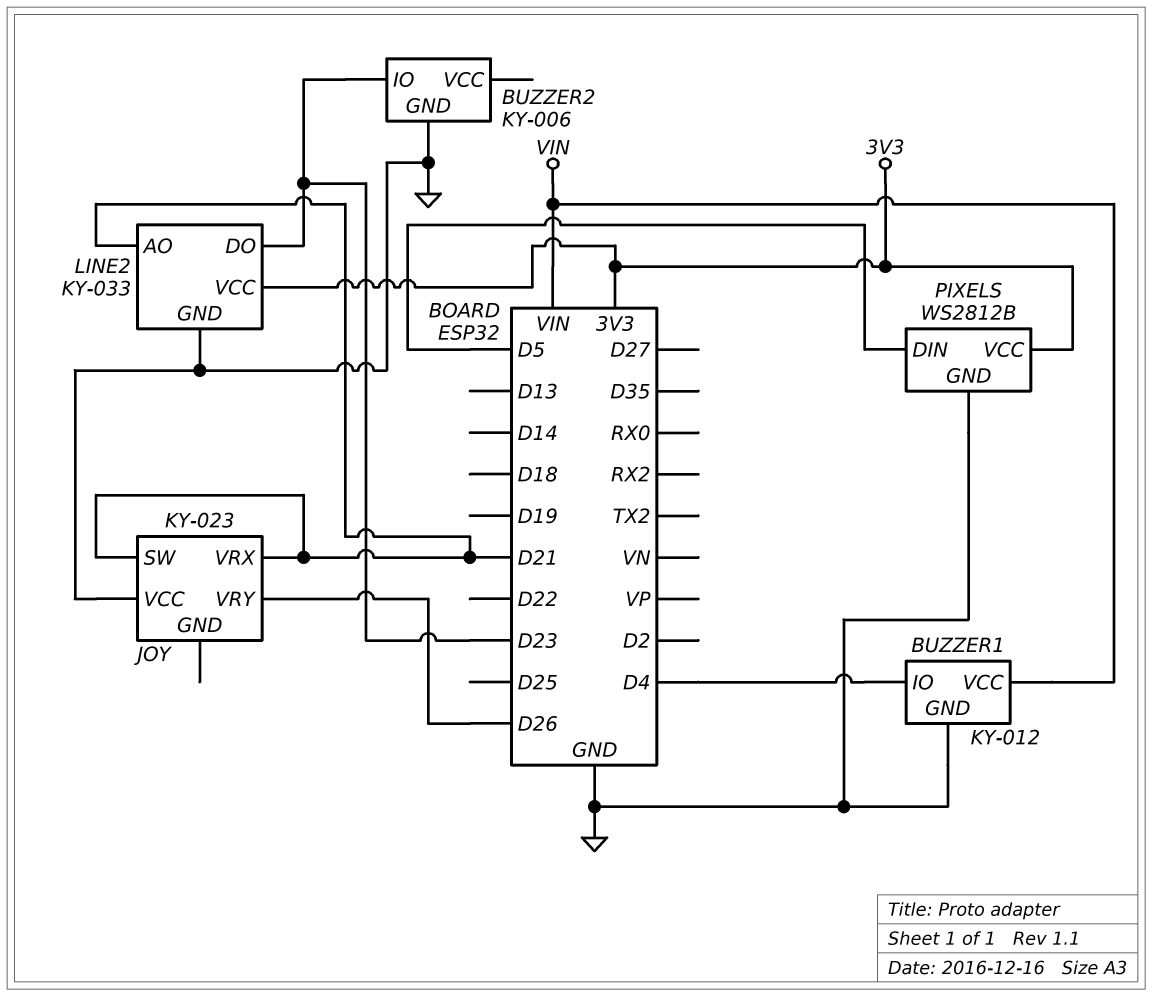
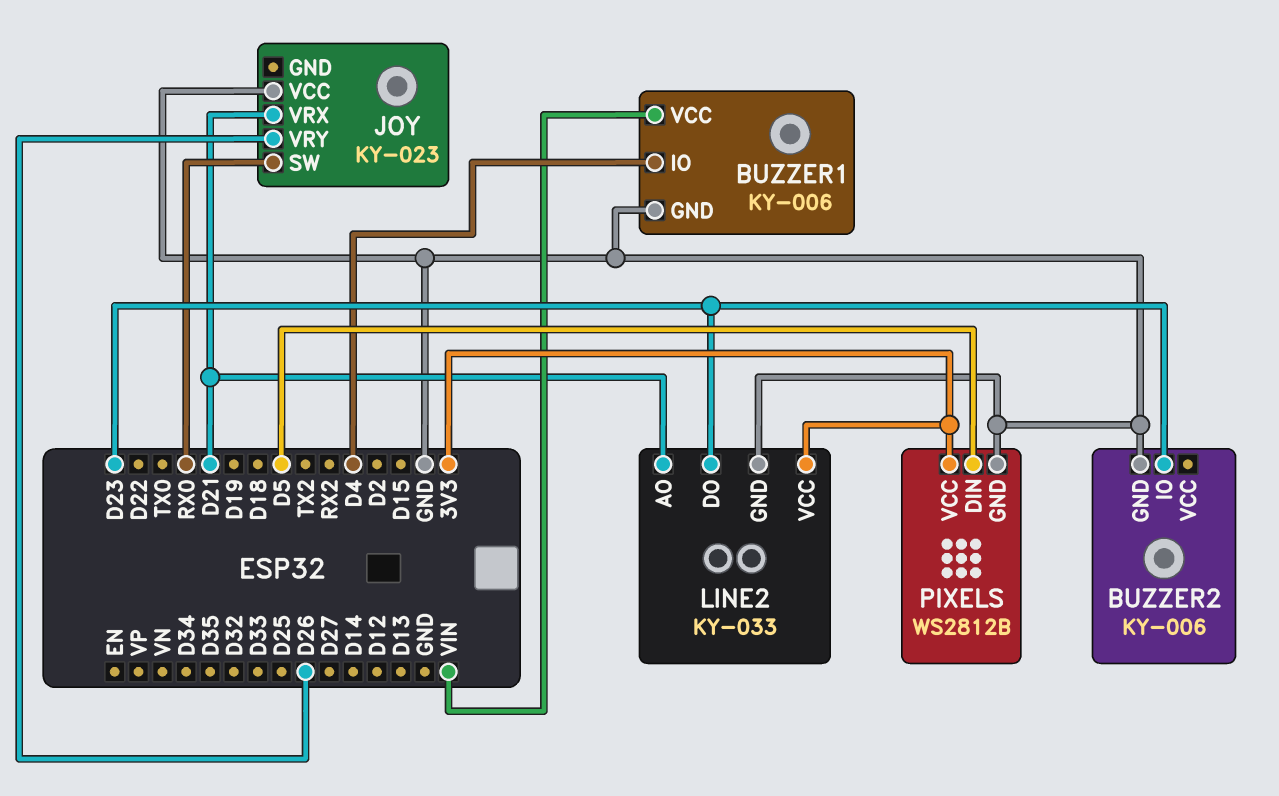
BUZZER1: KY-012 -> KY-006
JOY pin SW: D21 -> RX0

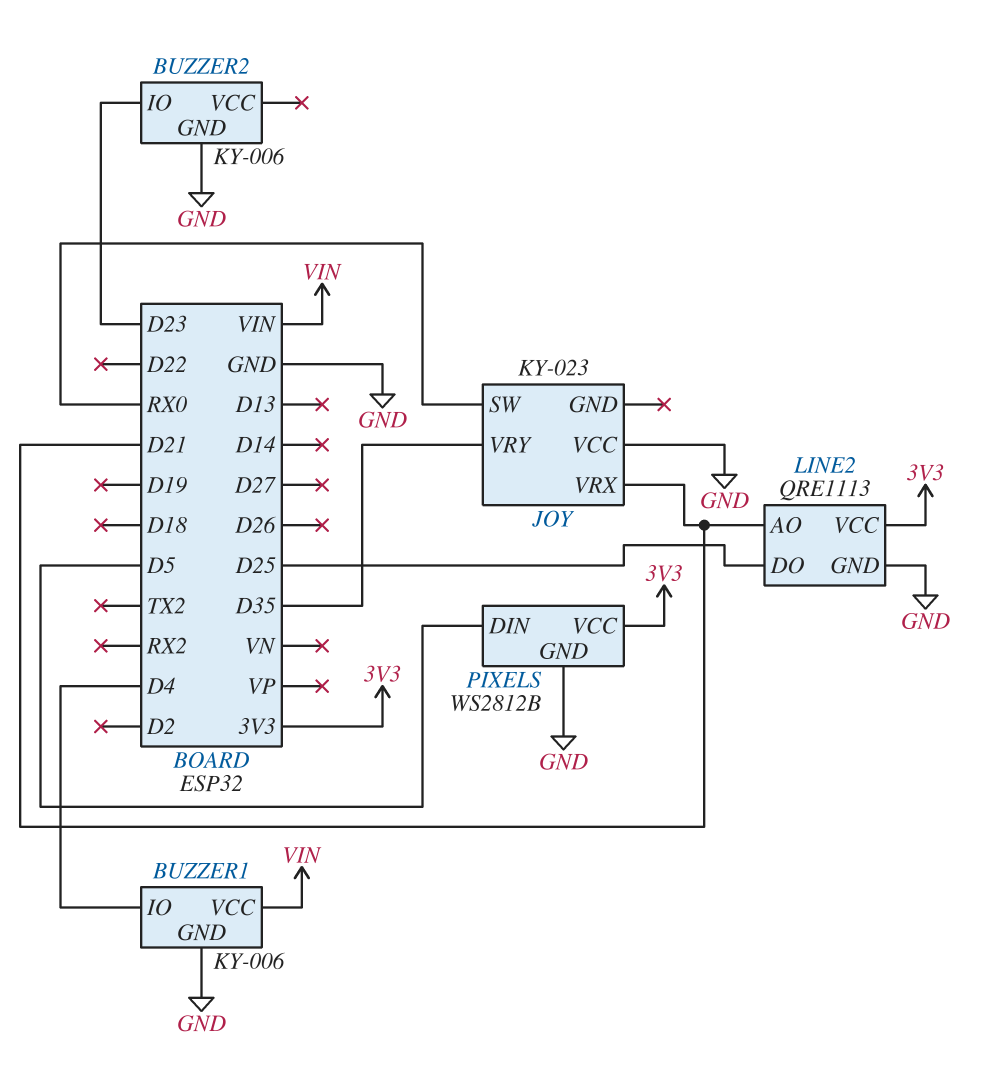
JOY pin VRY: D26 -> D35
LINE2: KY-033 -> QRE1113
LINE2 pin DO: D23 -> D25

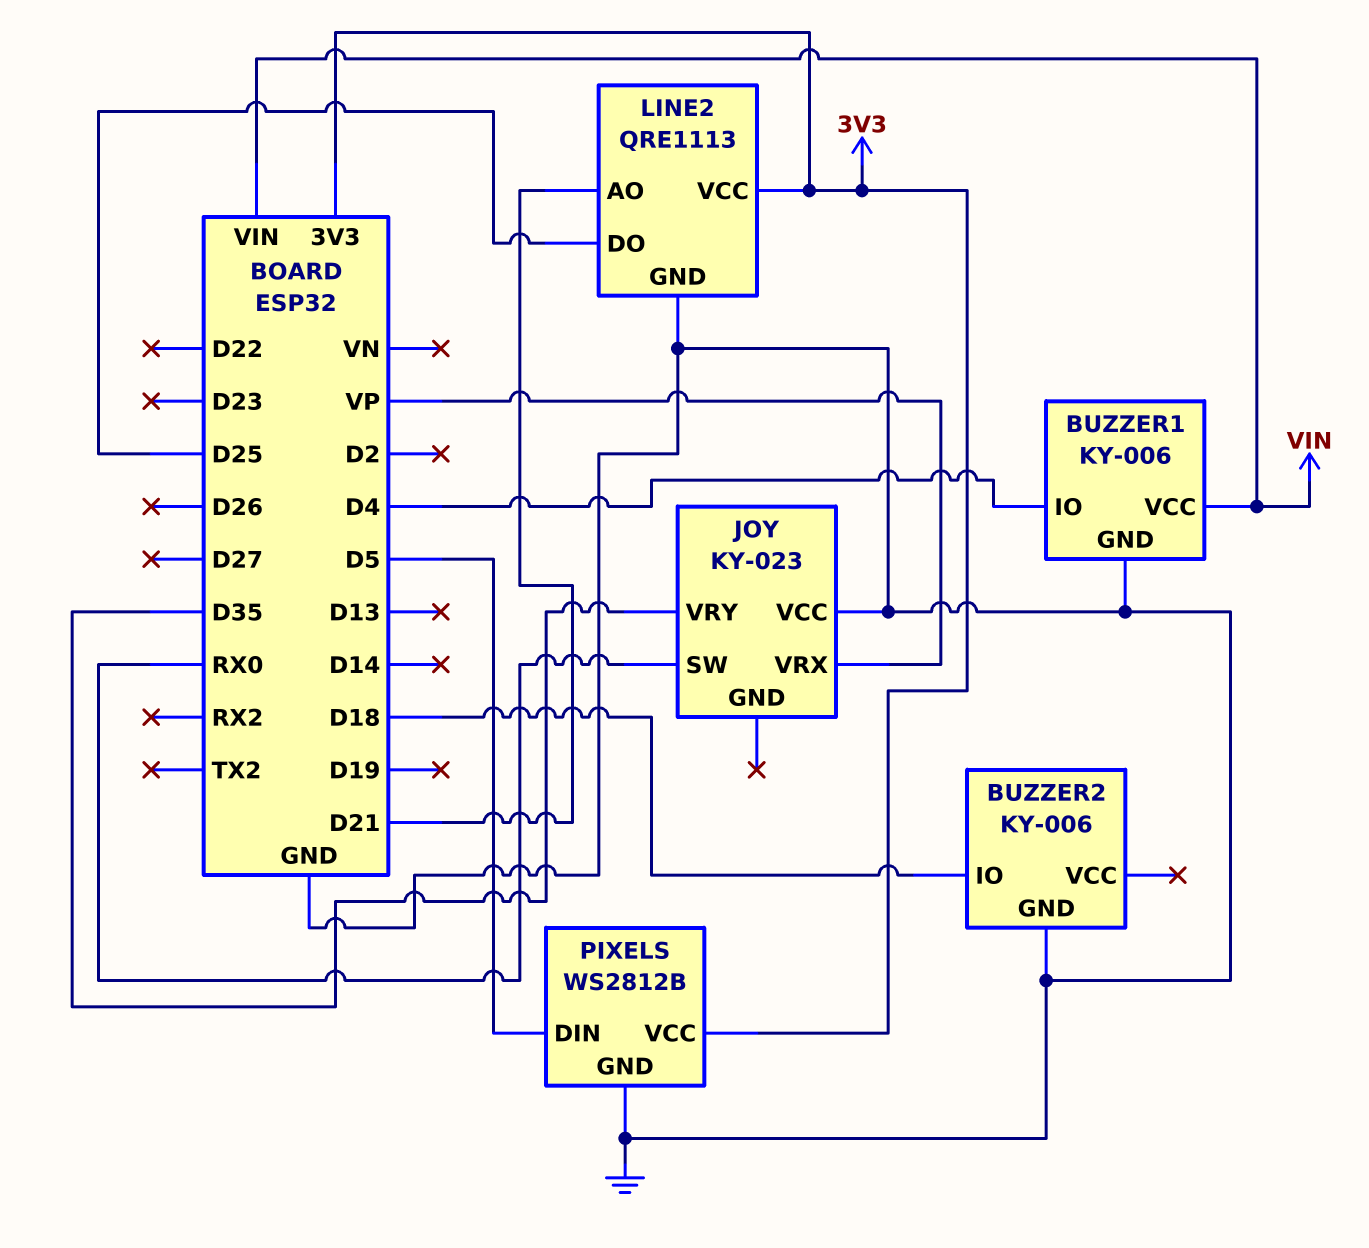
BUZZER2 pin IO: D23 -> D18
JOY pin VRX: D21 -> VP

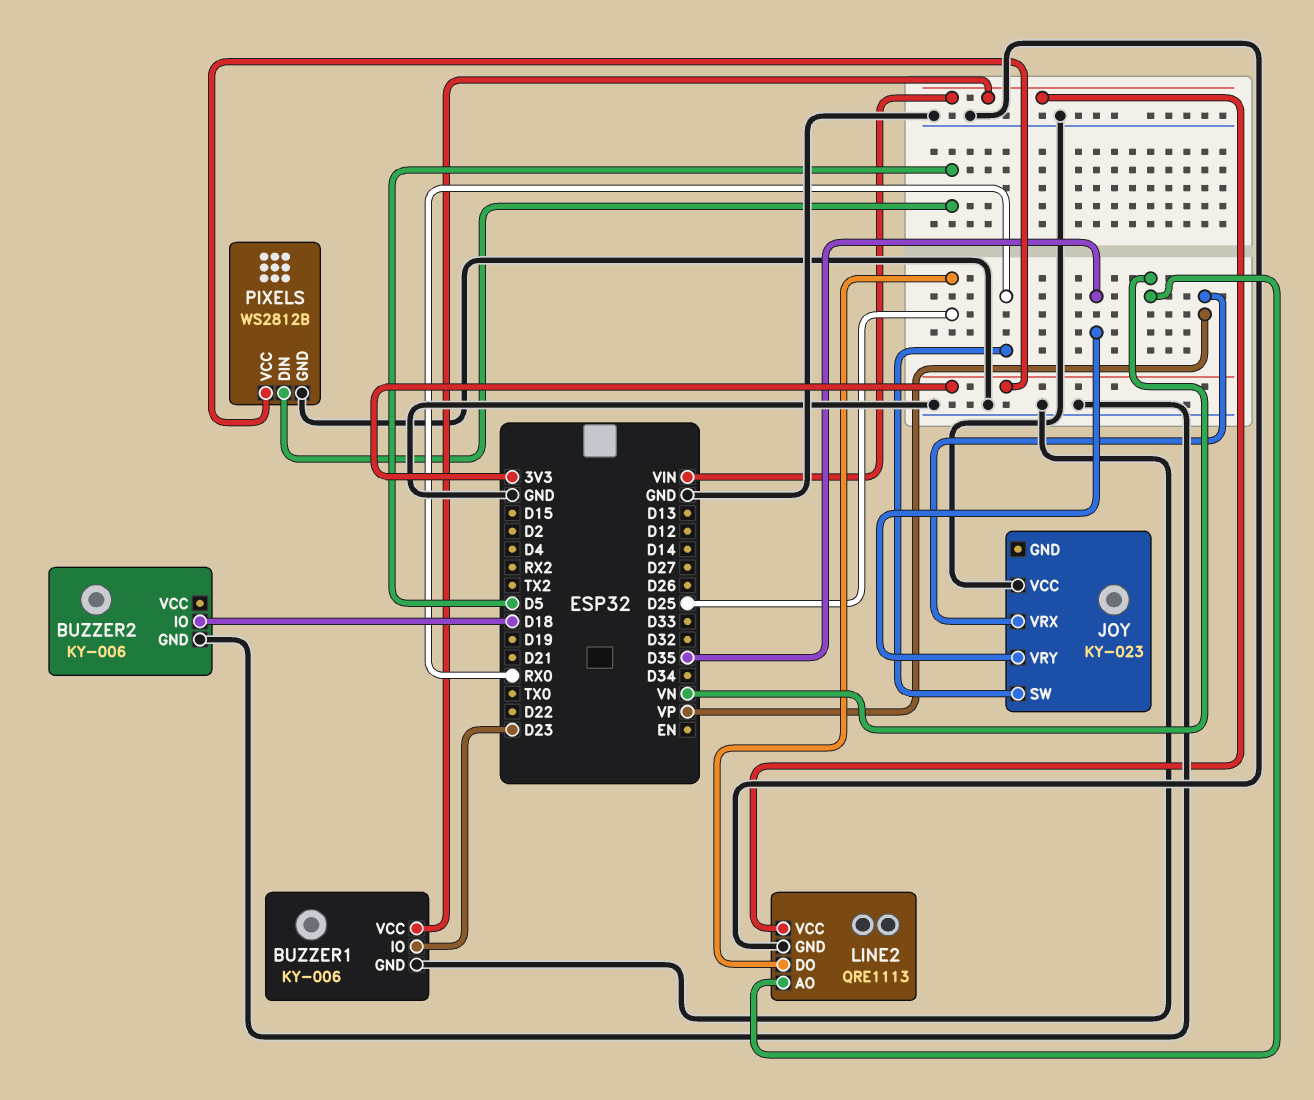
BUZZER1 pin IO: D4 -> D23
LINE2 pin AO: D21 -> VN
LINE2 pin VCC: 3V3 -> VIN

